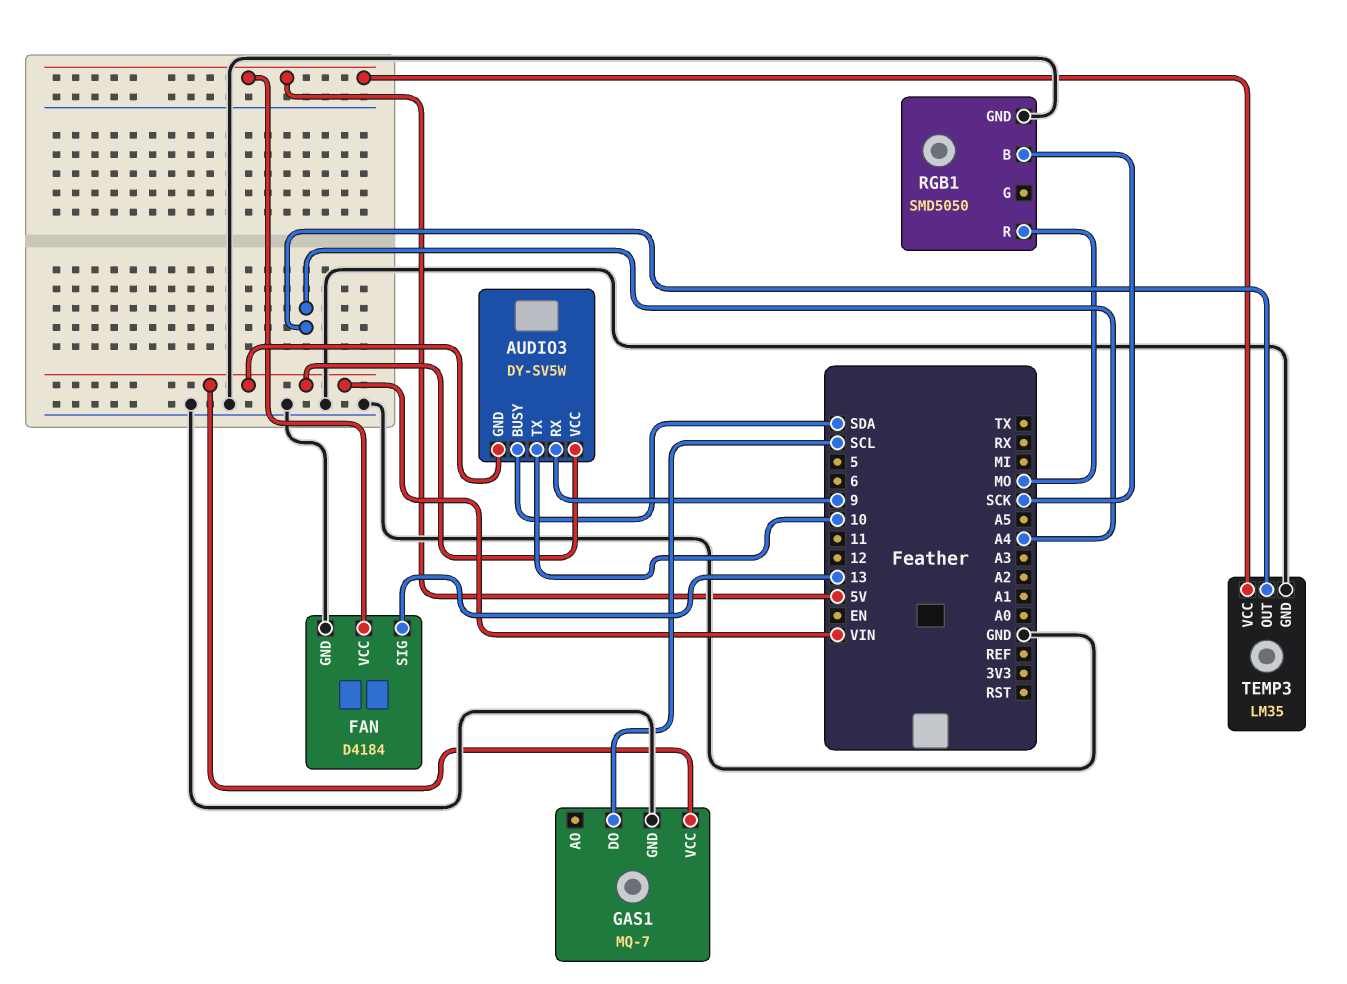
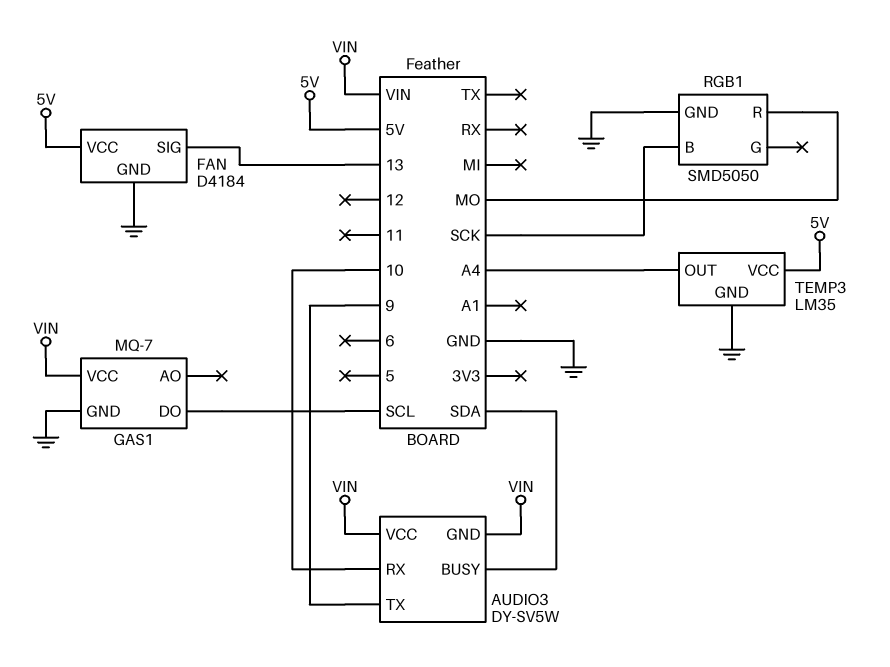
AUDIO3 pin RX: 9 -> 10
AUDIO3 pin TX: 10 -> 9

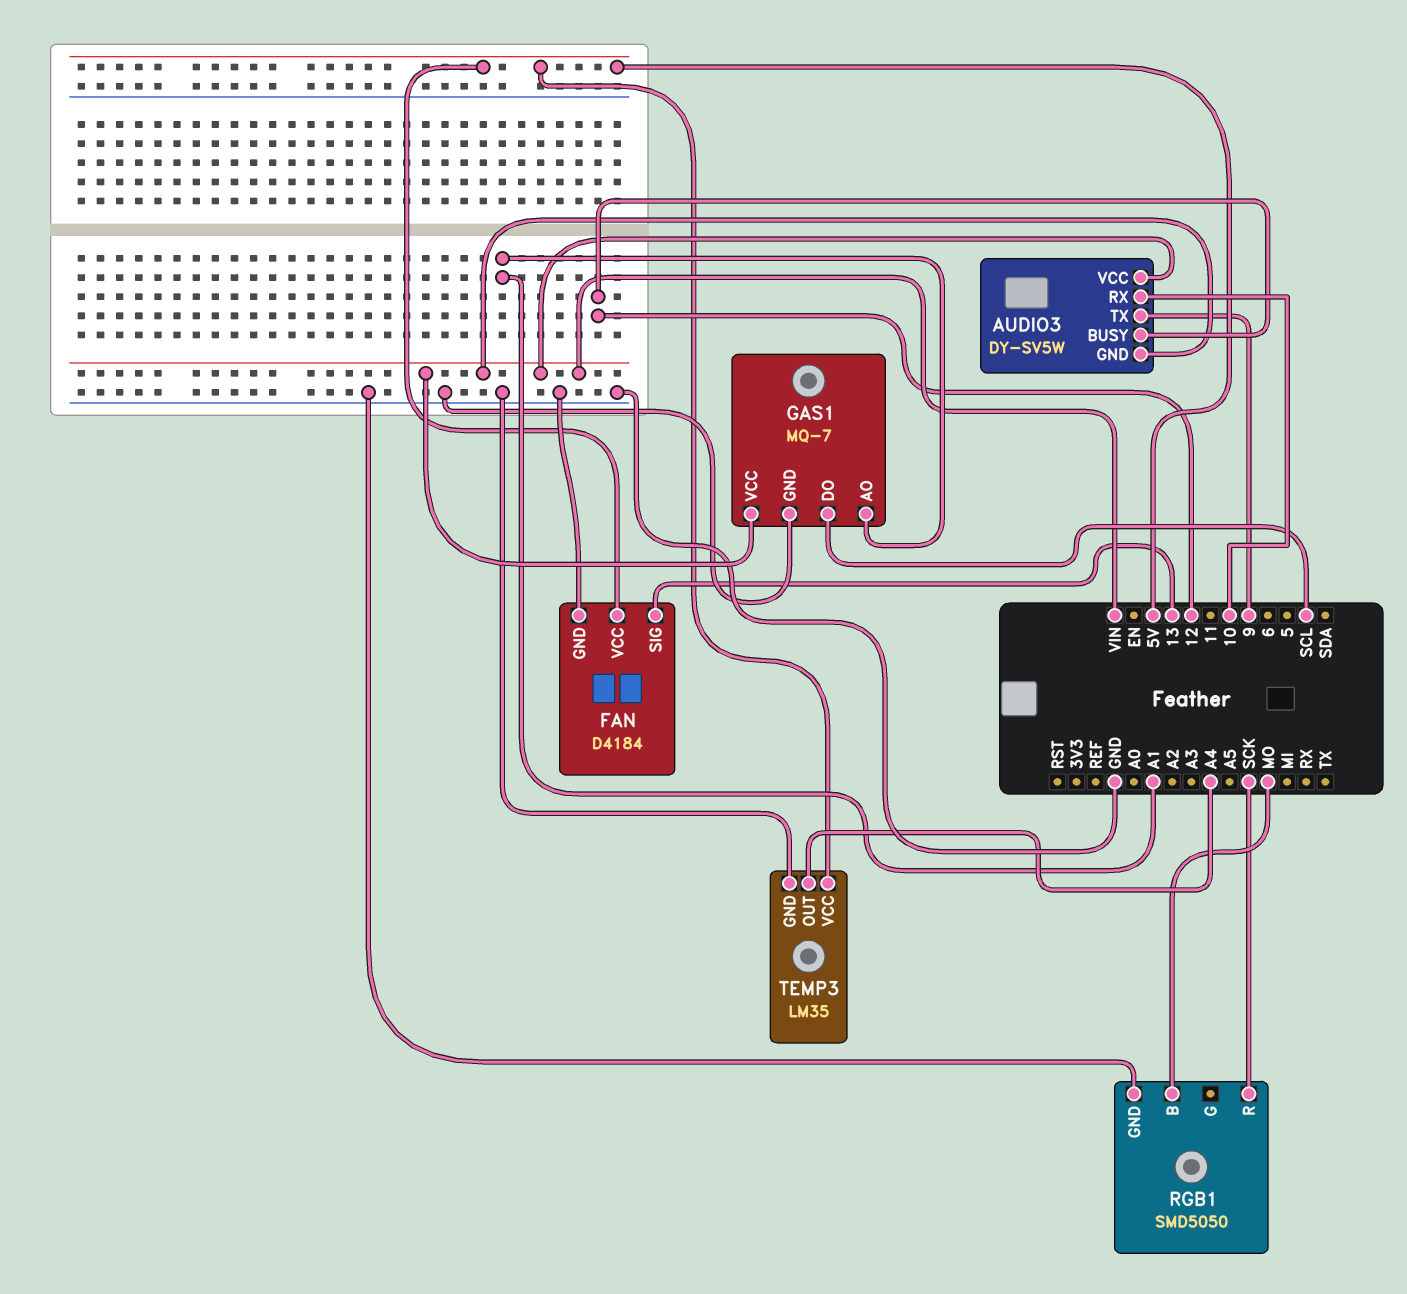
AUDIO3 pin BUSY: SDA -> 12
GAS1 pin AO: none -> A1
RGB1 pin B: SCK -> MO
RGB1 pin R: MO -> SCK

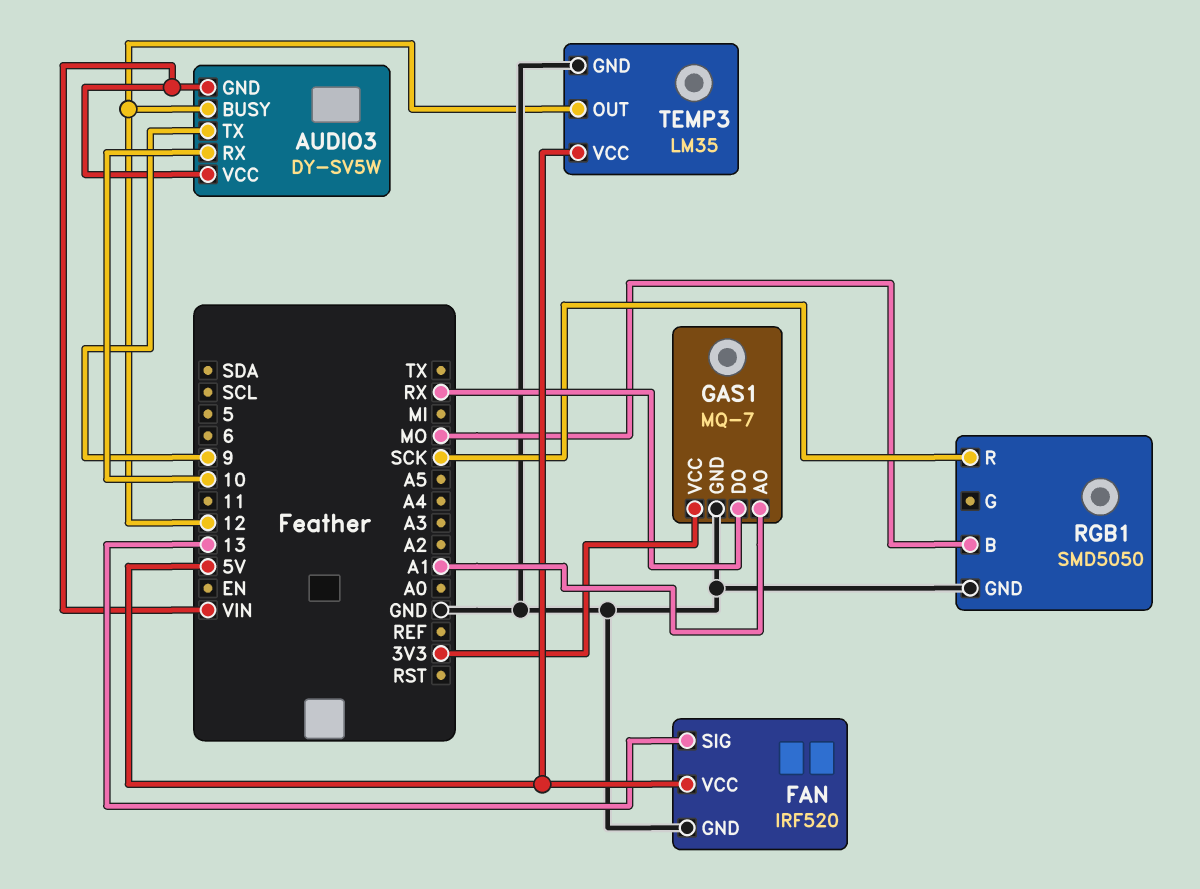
FAN: D4184 -> IRF520
GAS1 pin DO: SCL -> RX
GAS1 pin VCC: VIN -> 3V3
TEMP3 pin OUT: A4 -> 12

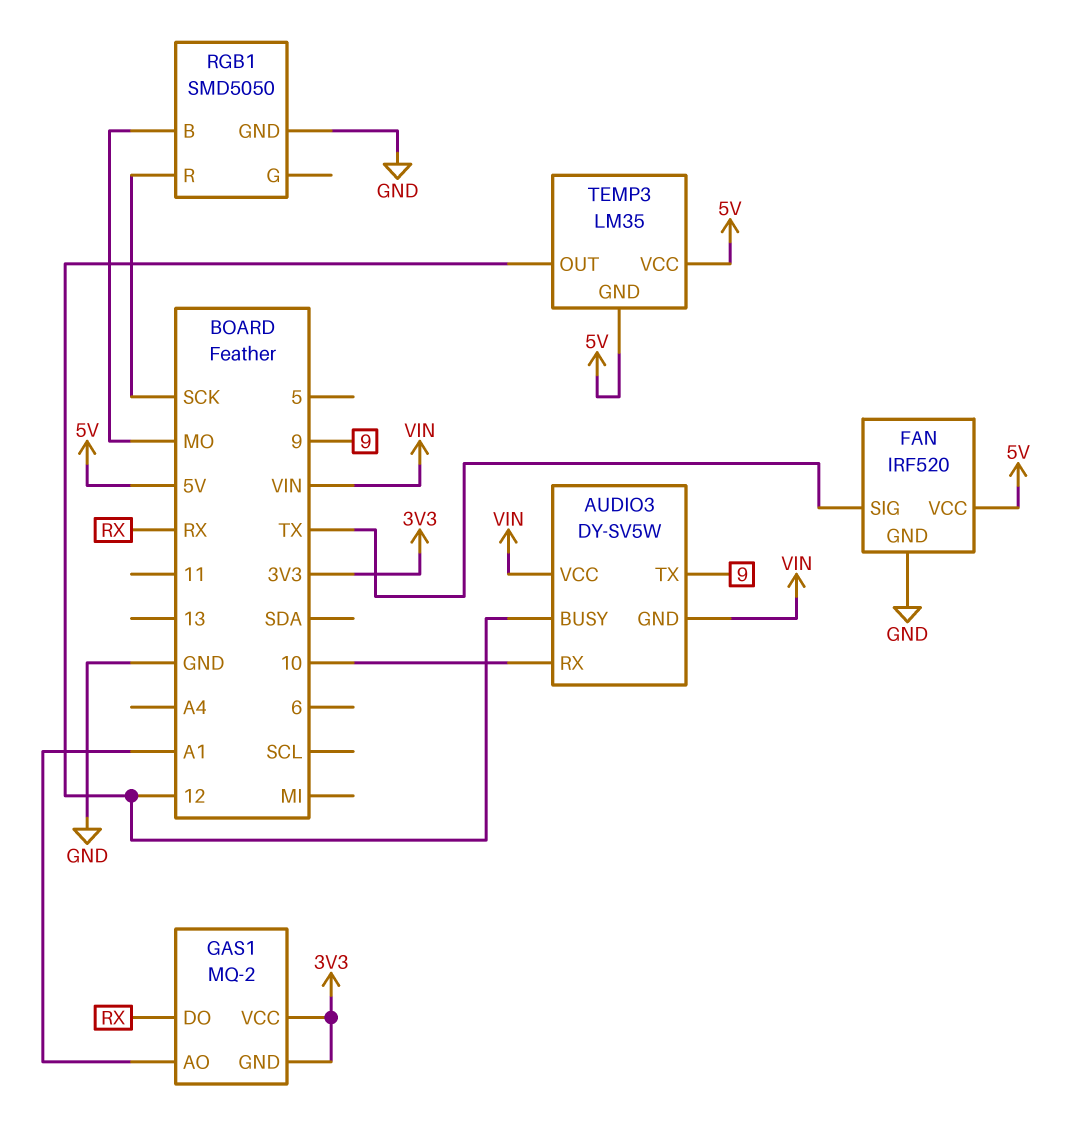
FAN pin SIG: 13 -> TX
GAS1: MQ-7 -> MQ-2
GAS1 pin GND: GND -> 3V3
TEMP3 pin GND: GND -> 5V

